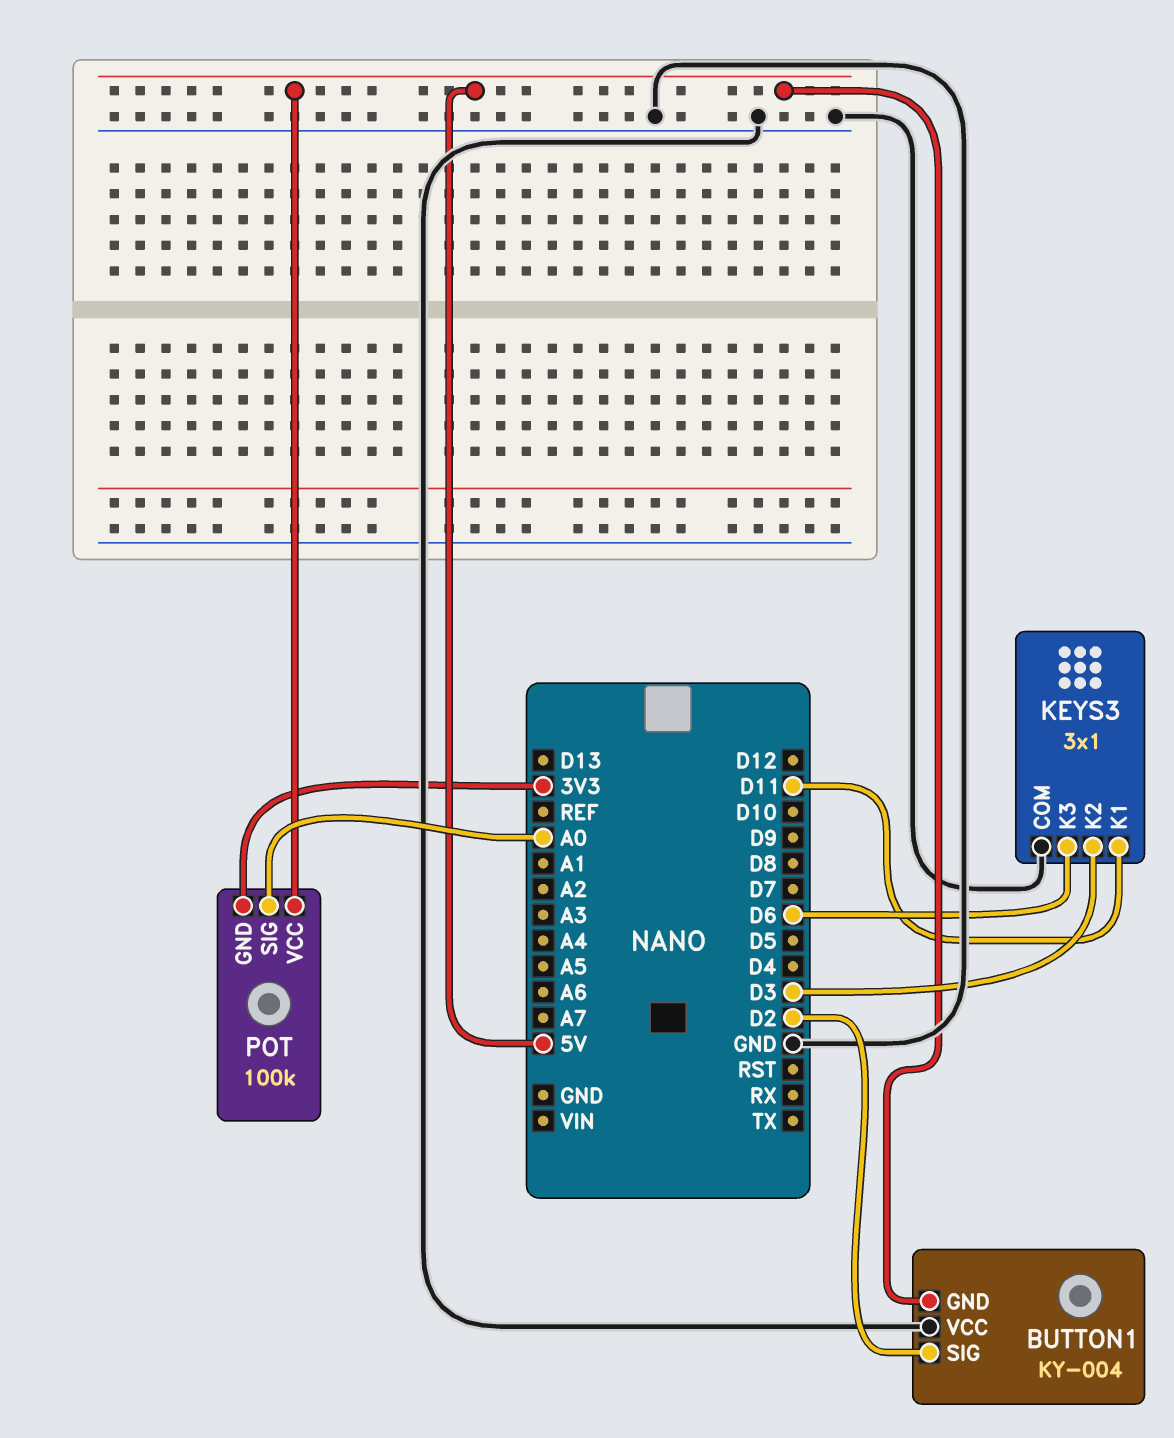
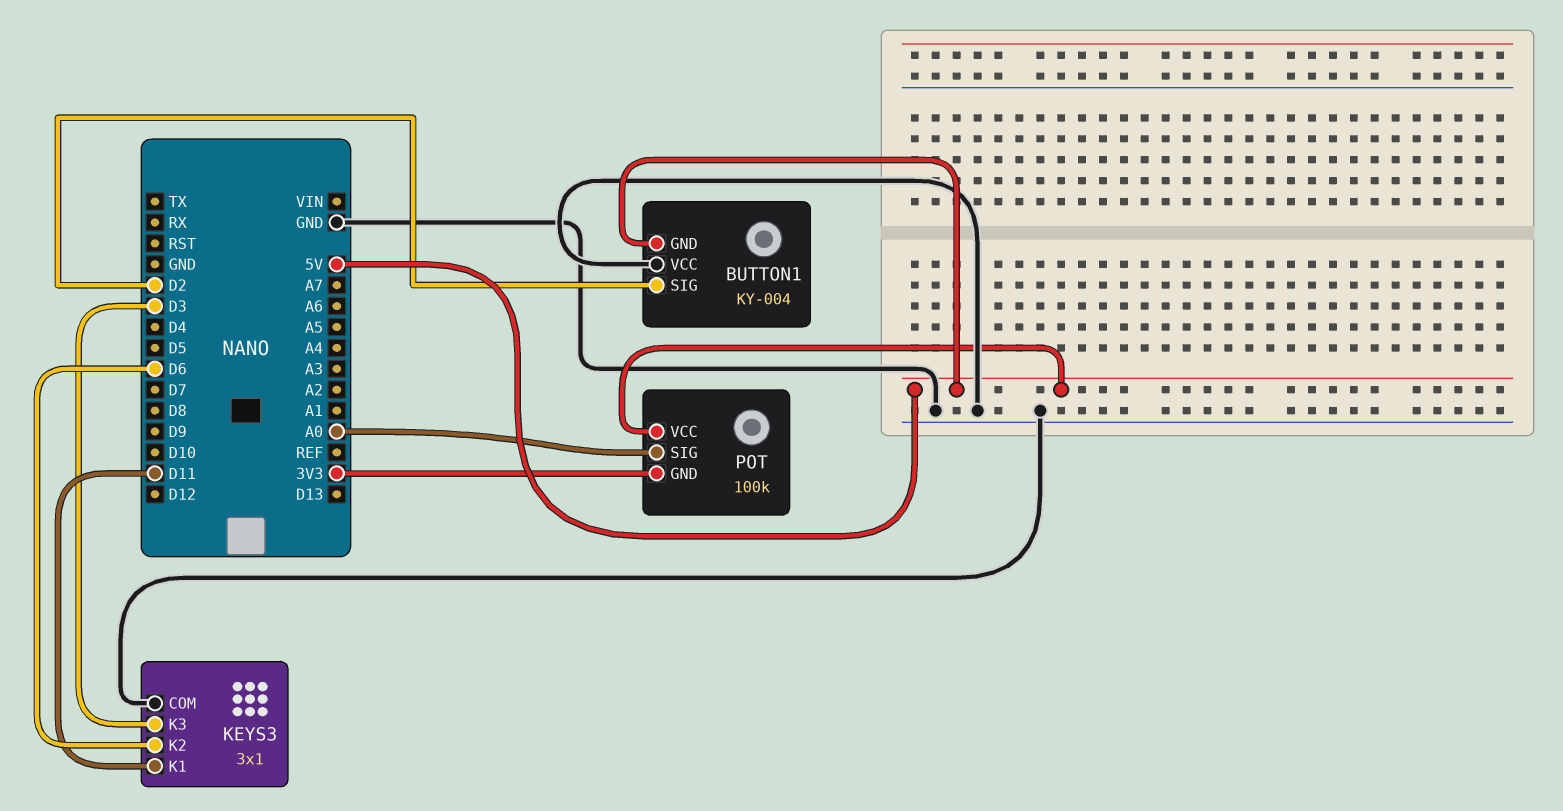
KEYS3 pin K2: D3 -> D6
KEYS3 pin K3: D6 -> D3

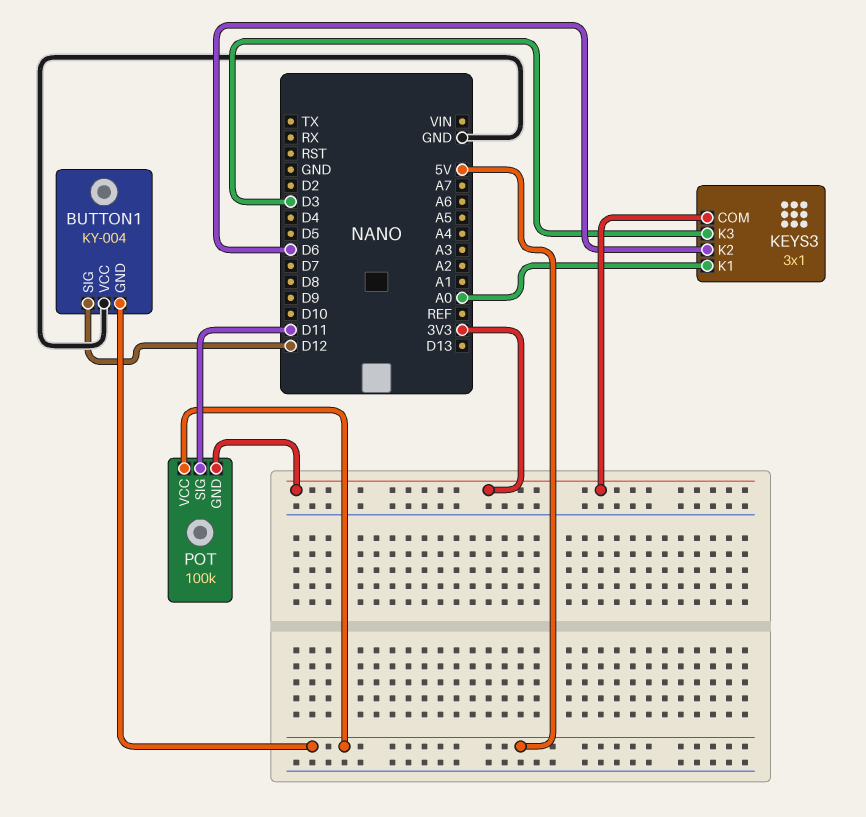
BUTTON1 pin SIG: D2 -> D12
KEYS3 pin COM: GND -> 3V3
KEYS3 pin K1: D11 -> A0
POT pin SIG: A0 -> D11

